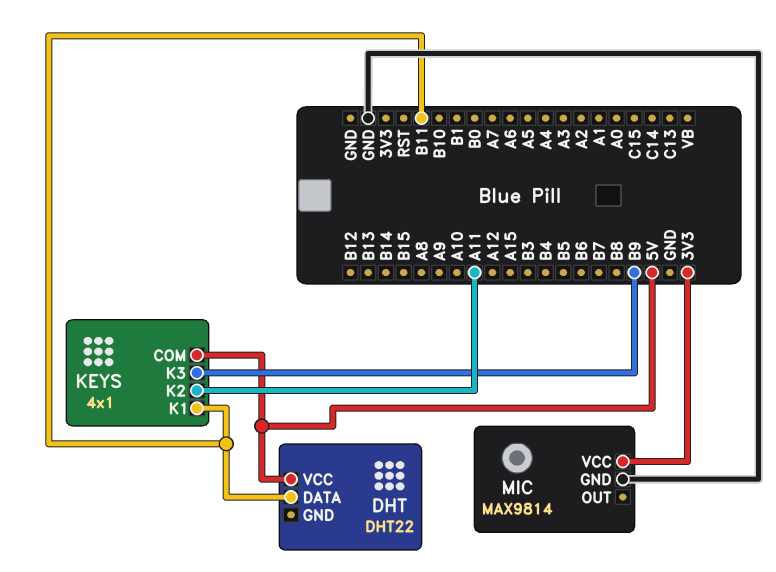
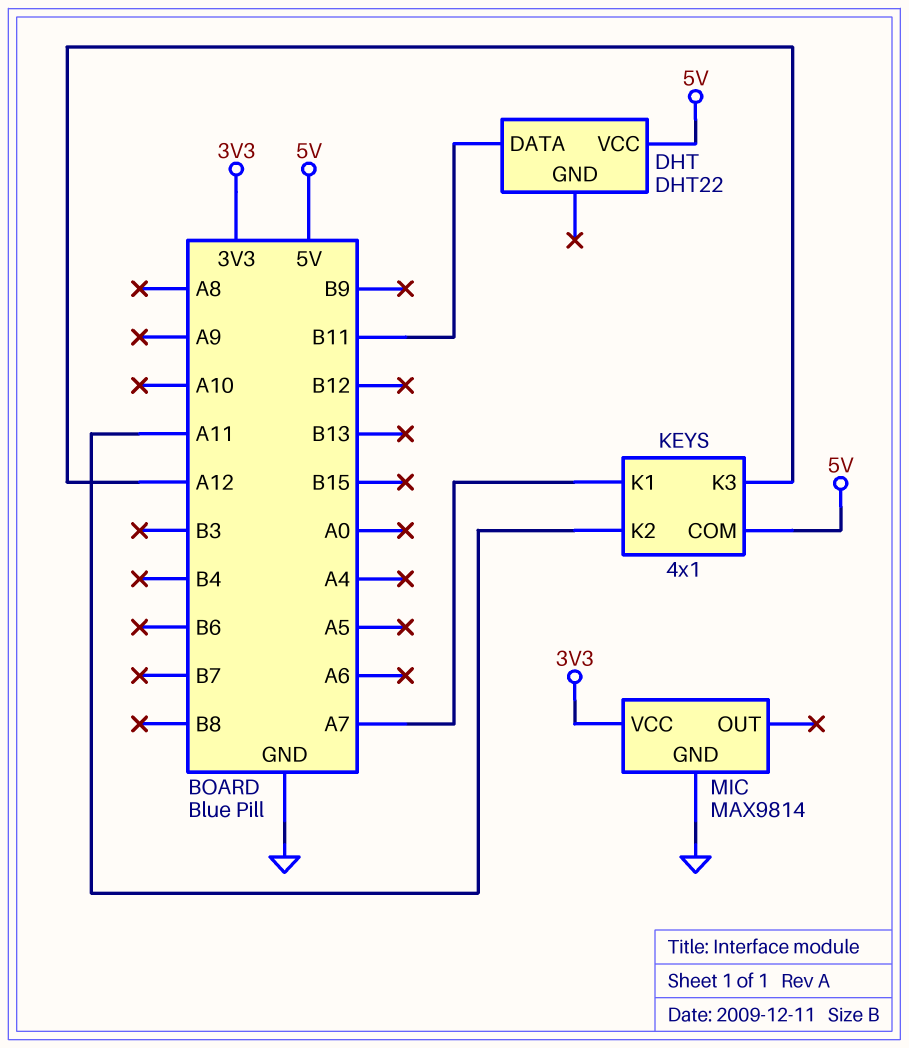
KEYS pin K1: B11 -> A7
KEYS pin K3: B9 -> A12

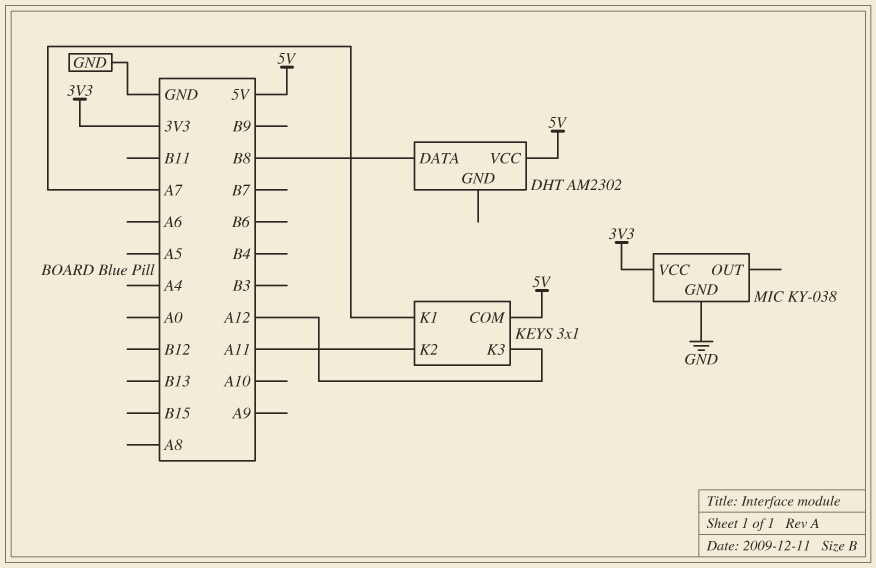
DHT: DHT22 -> AM2302
DHT pin DATA: B11 -> B8
KEYS: 4x1 -> 3x1
MIC: MAX9814 -> KY-038

